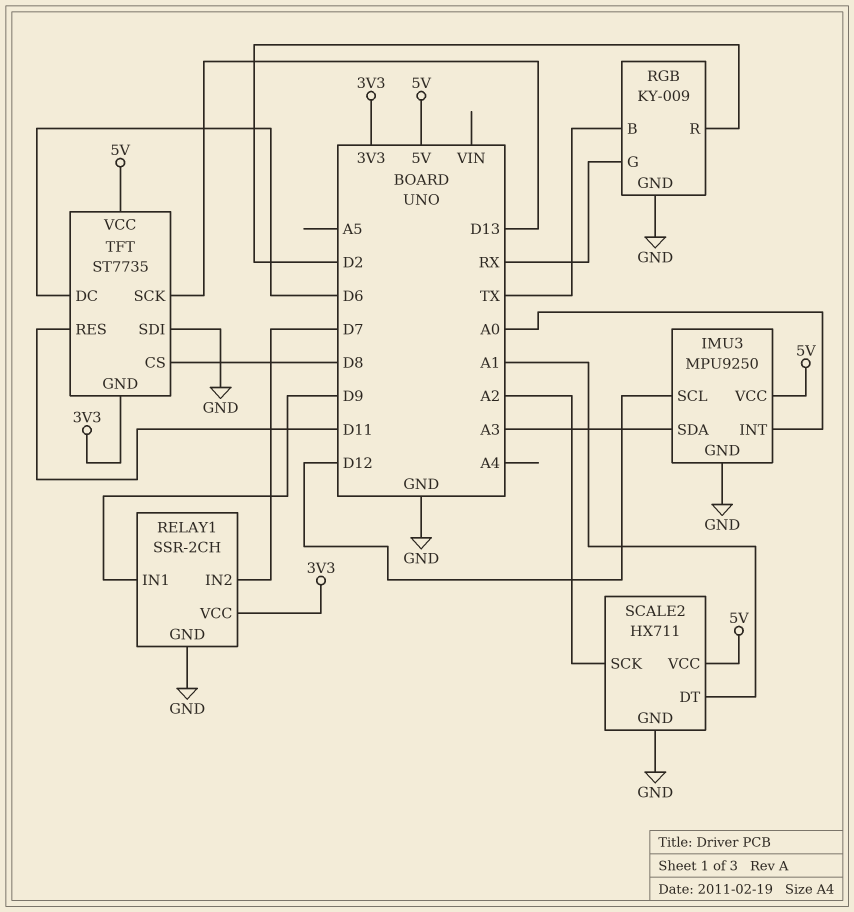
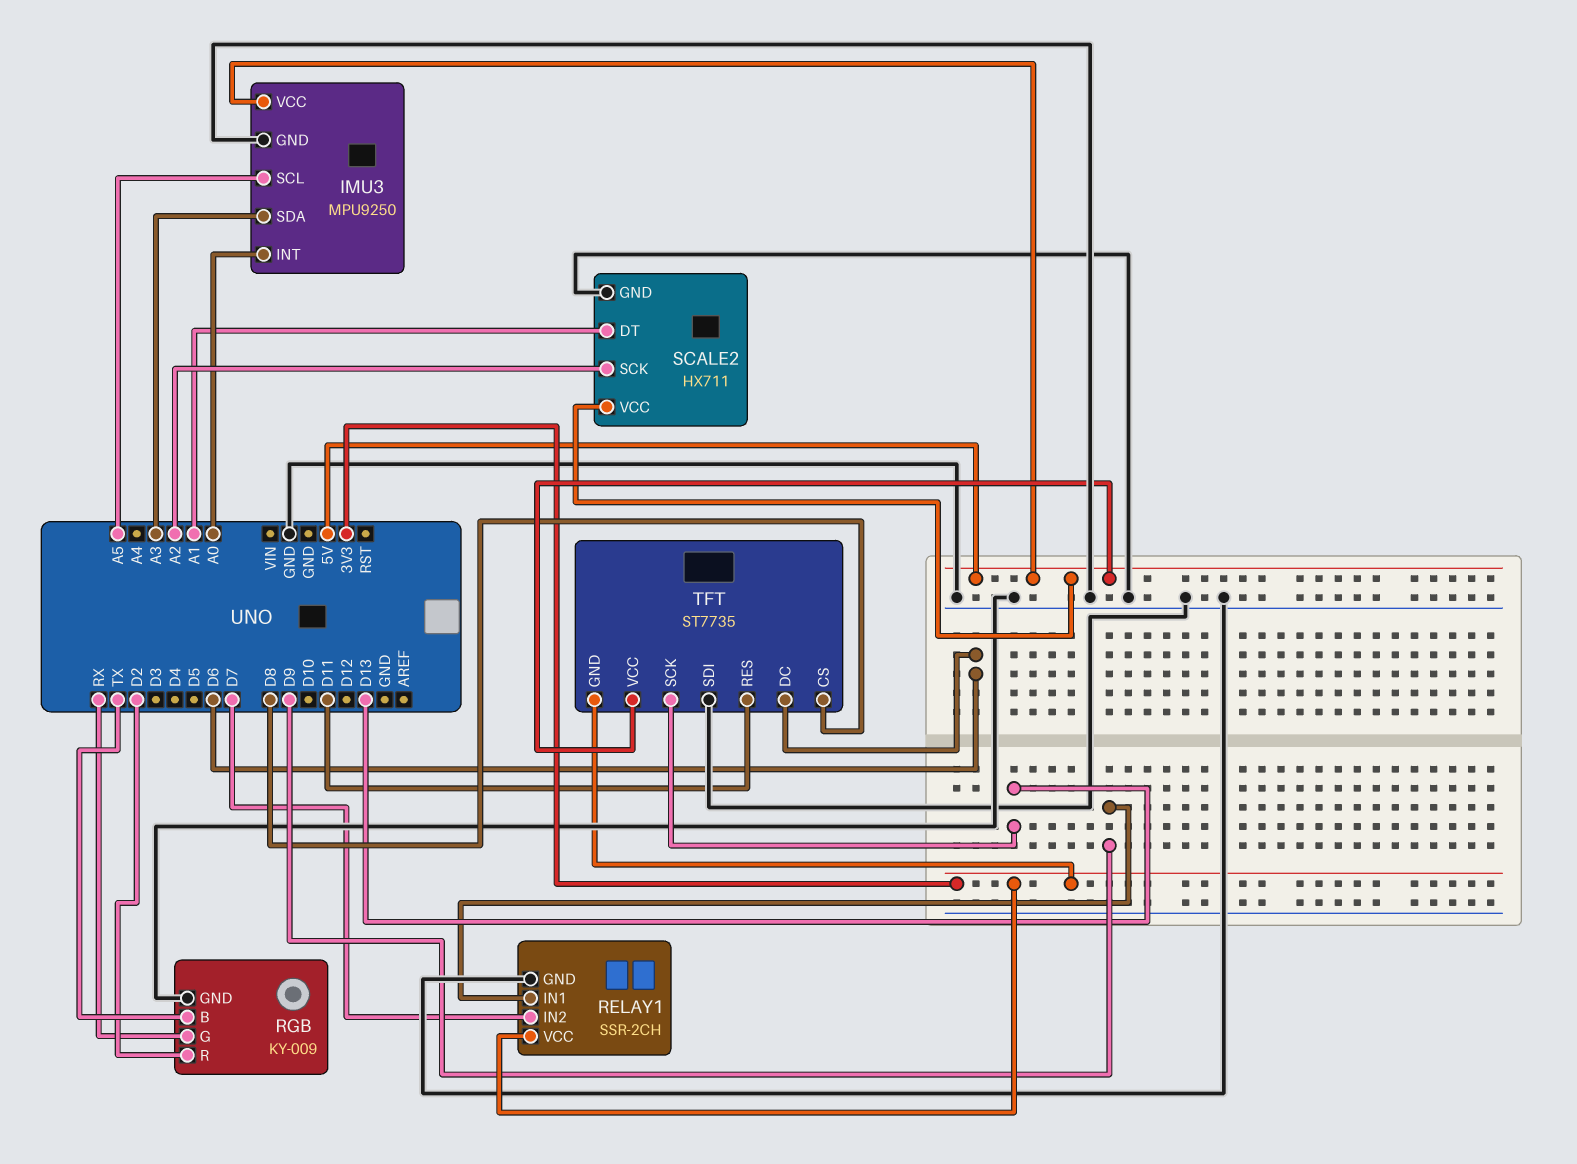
IMU3 pin SCL: D12 -> A5

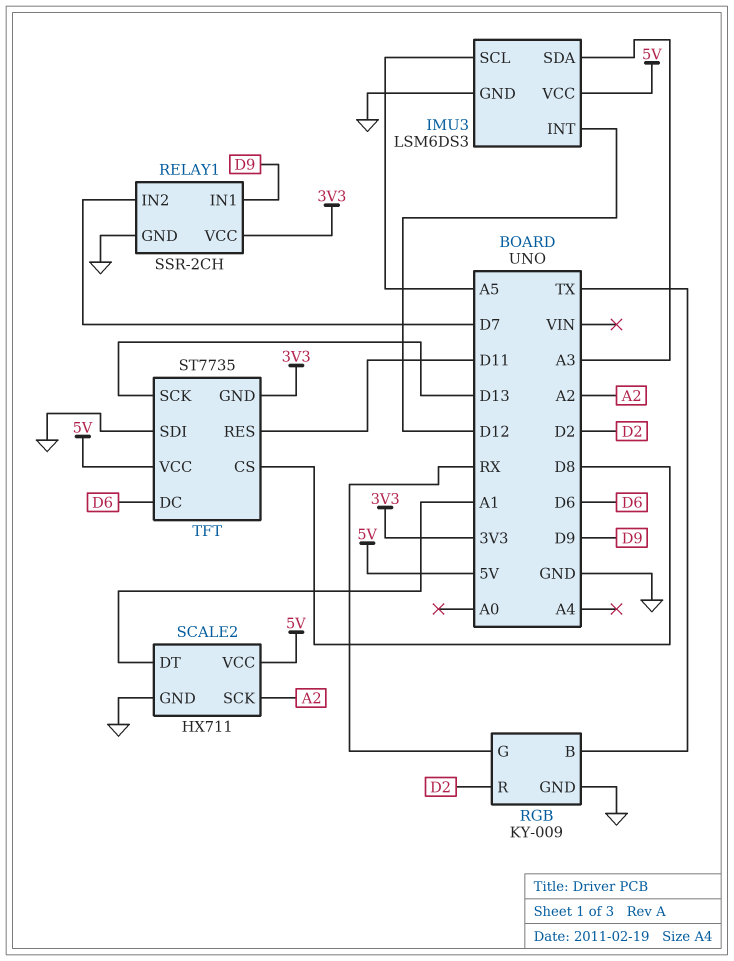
IMU3: MPU9250 -> LSM6DS3
IMU3 pin INT: A0 -> D12

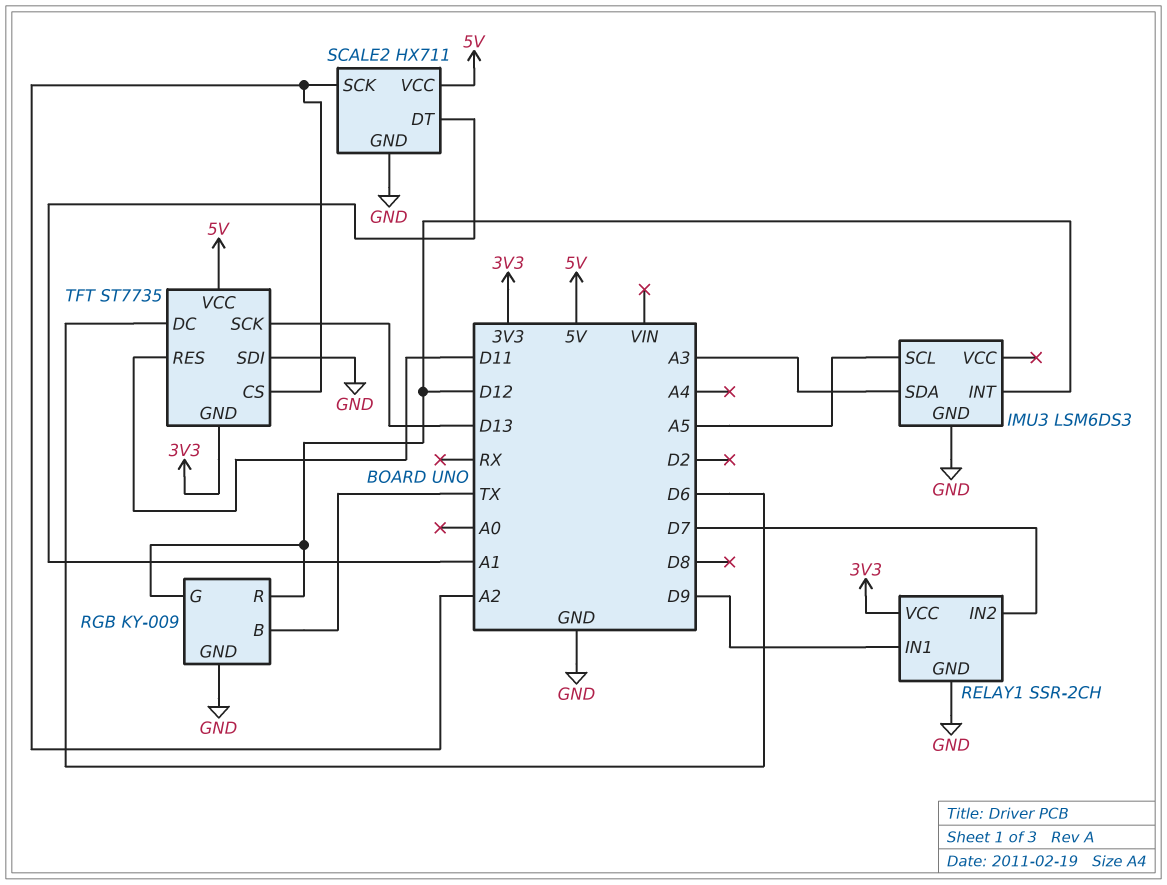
IMU3 pin VCC: 5V -> none
RGB pin G: RX -> D12
RGB pin R: D2 -> D12
TFT pin CS: D8 -> A2

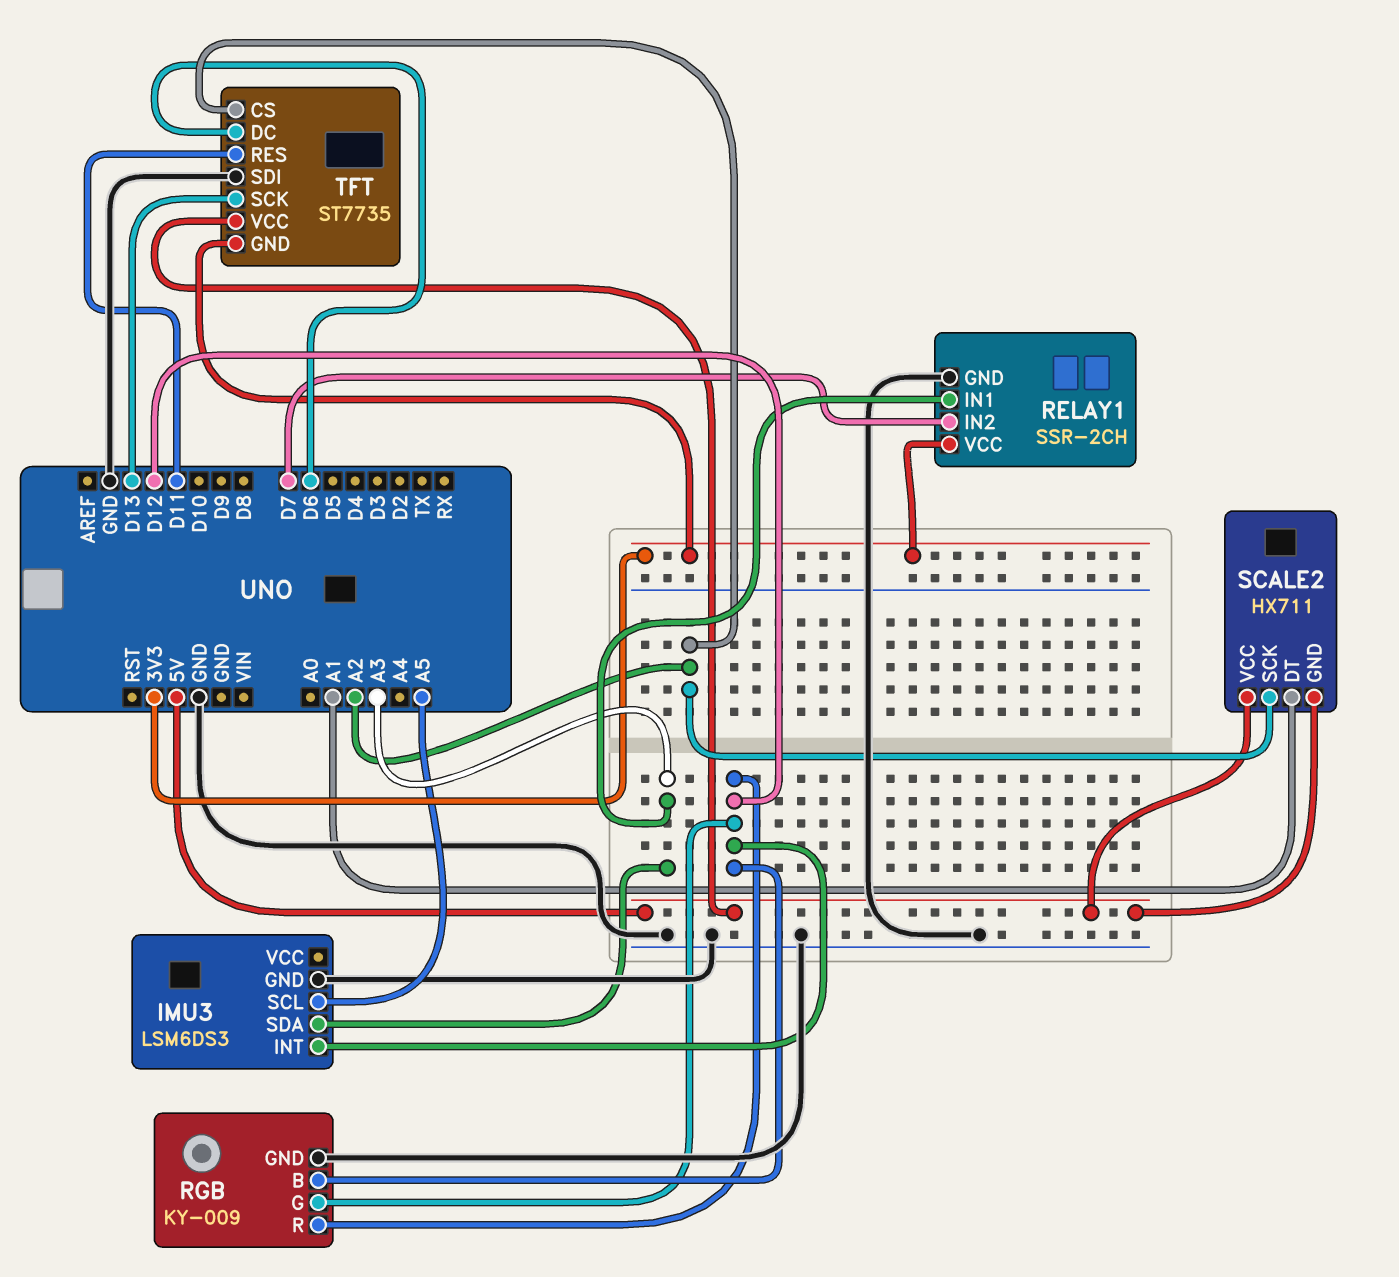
RELAY1 pin IN1: D9 -> A3
RGB pin B: TX -> D12
SCALE2 pin GND: GND -> 5V

